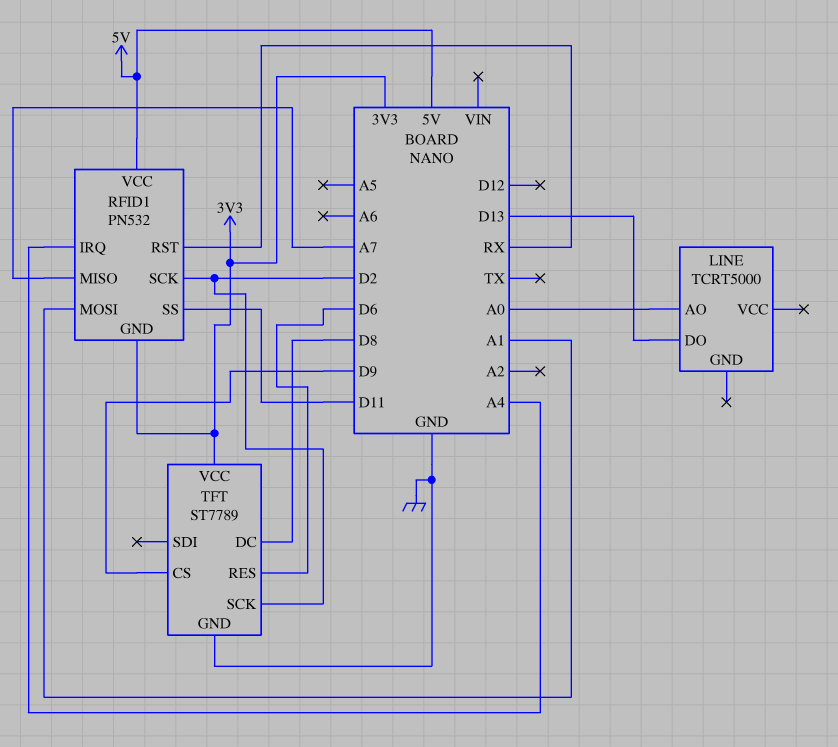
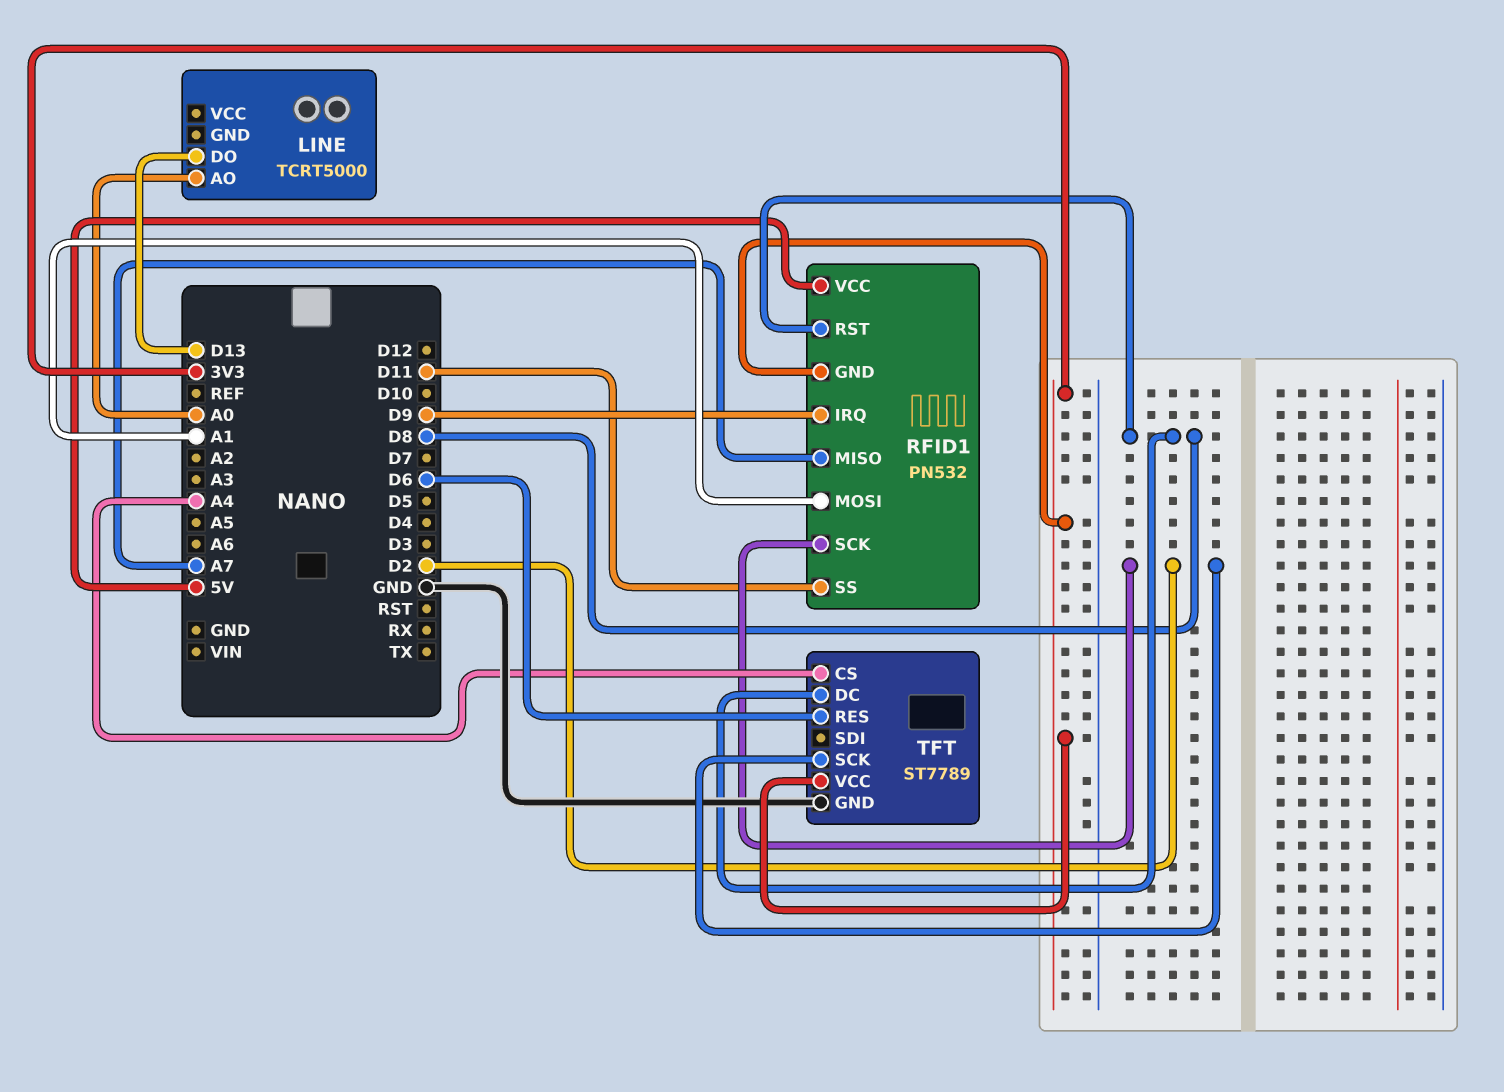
RFID1 pin IRQ: A4 -> D9
RFID1 pin RST: RX -> D8
TFT pin CS: D9 -> A4

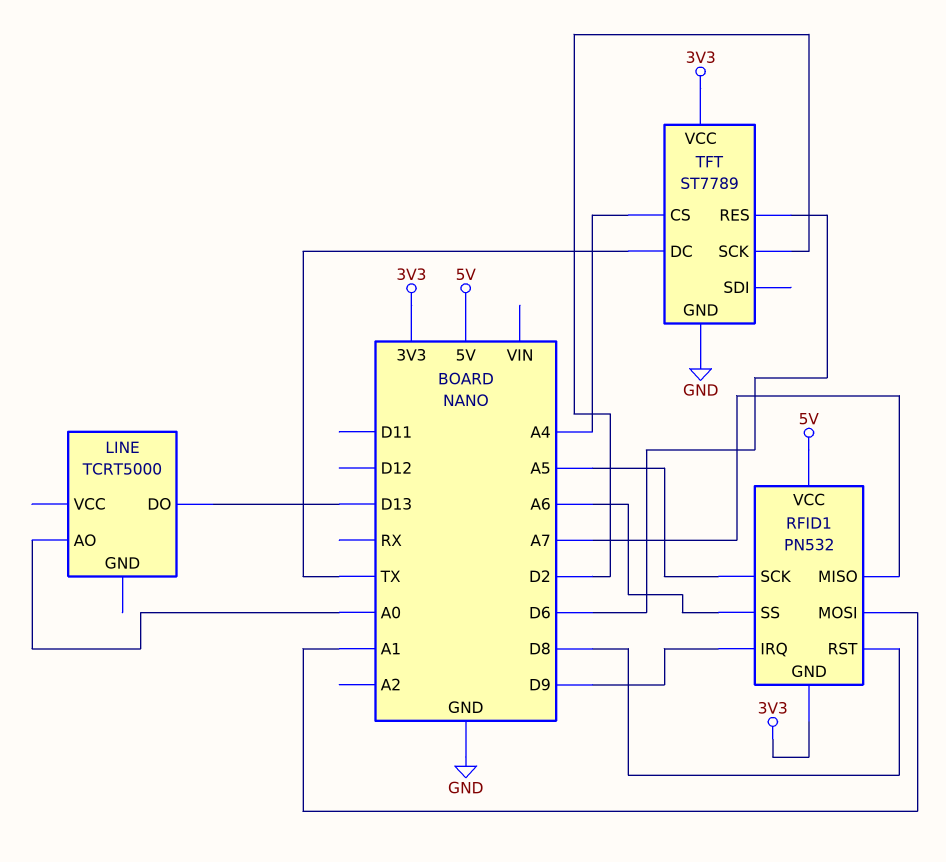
RFID1 pin SCK: D2 -> A5
RFID1 pin SS: D11 -> A6
TFT pin DC: D8 -> TX

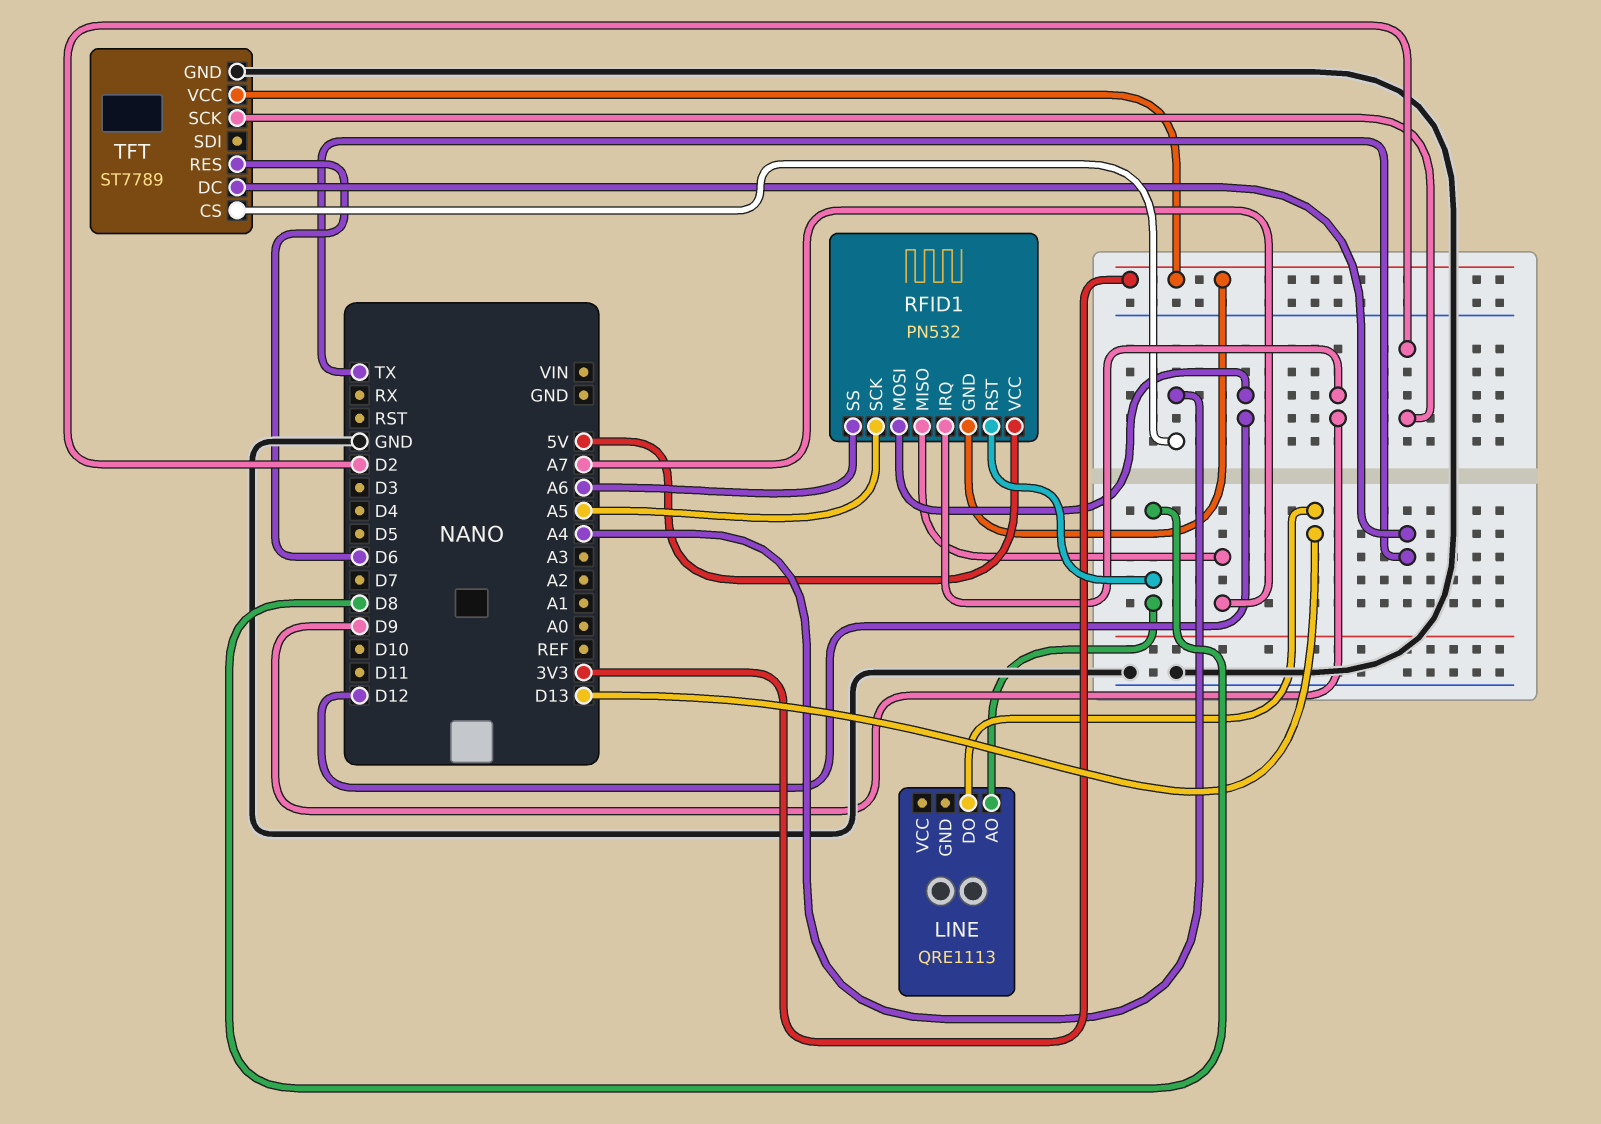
LINE: TCRT5000 -> QRE1113
LINE pin AO: A0 -> D8
RFID1 pin MOSI: A1 -> D12

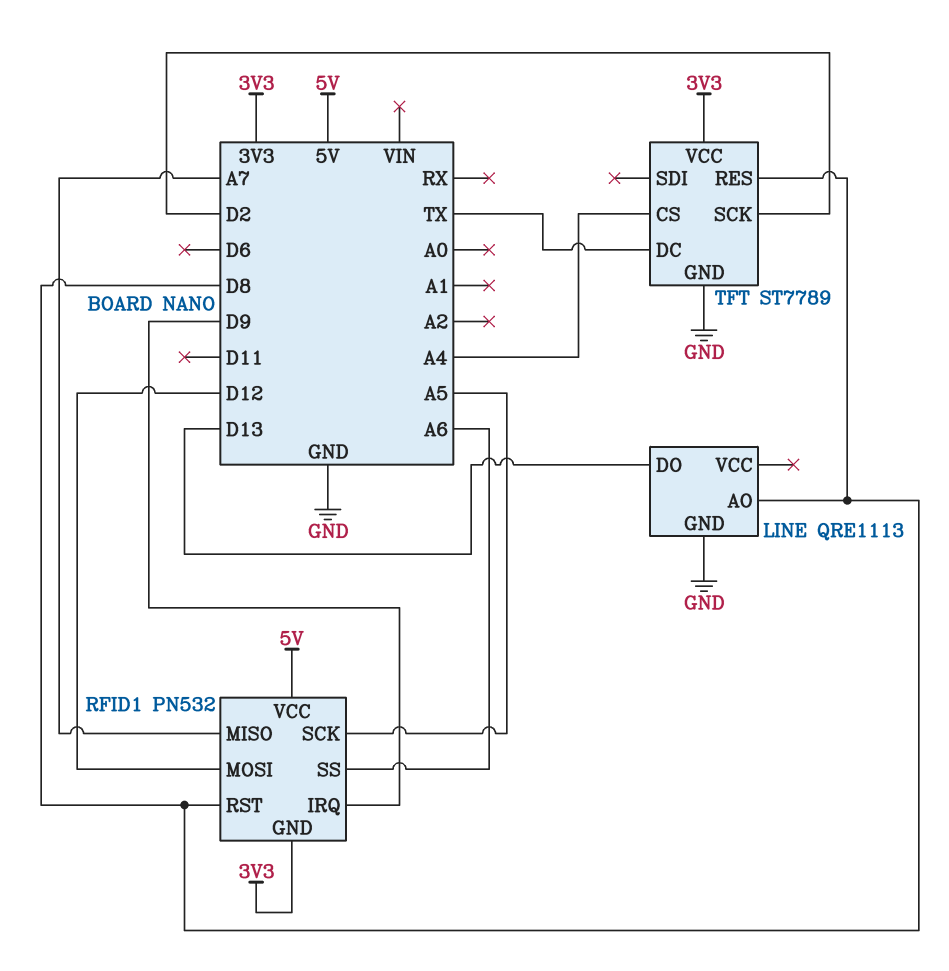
LINE pin GND: none -> GND
TFT pin RES: D6 -> D8

